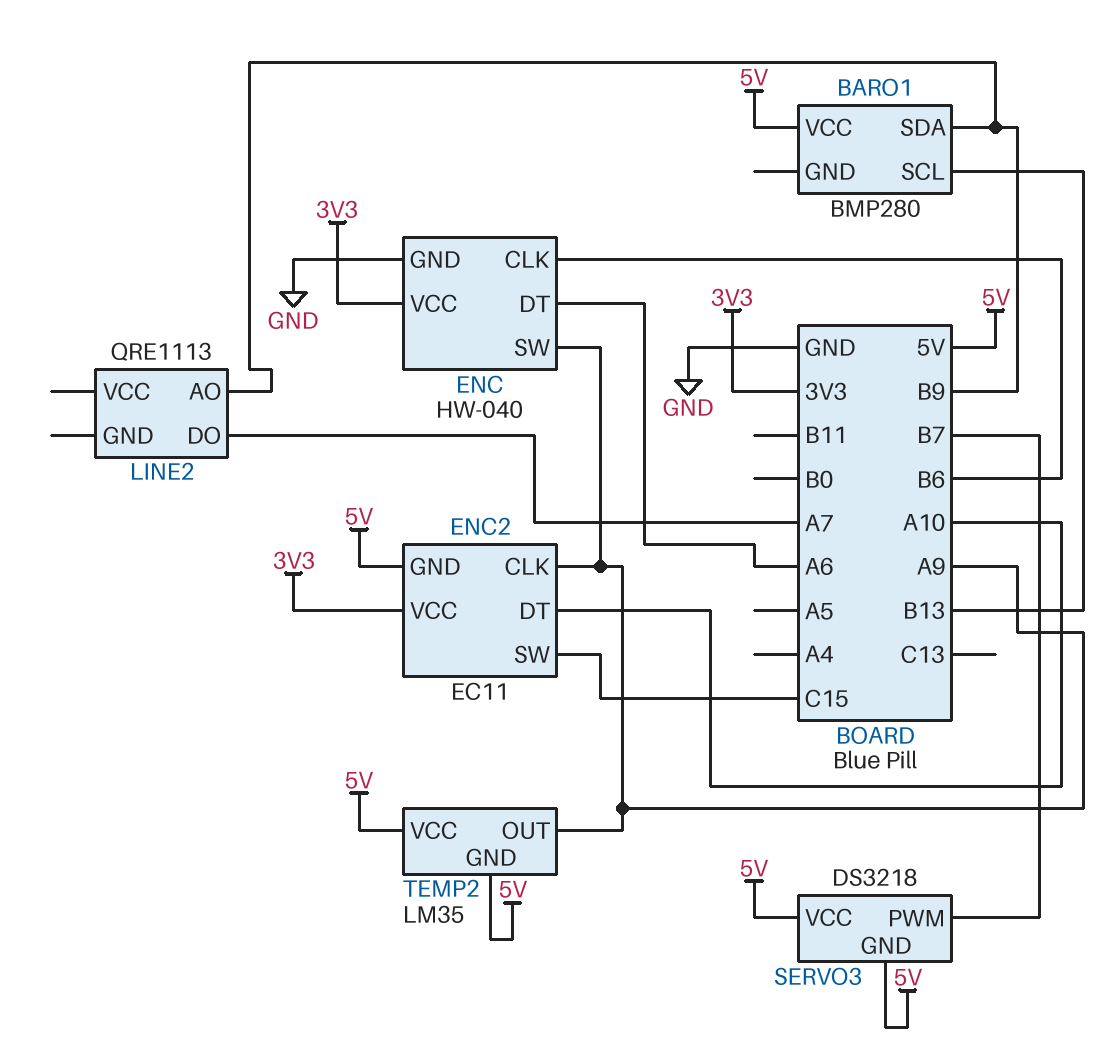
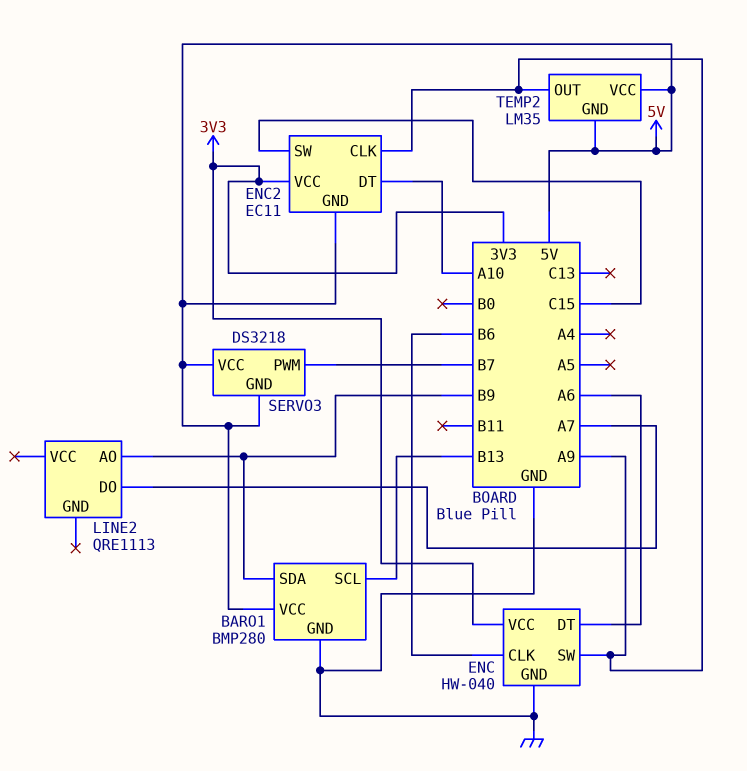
BARO1 pin GND: none -> GND

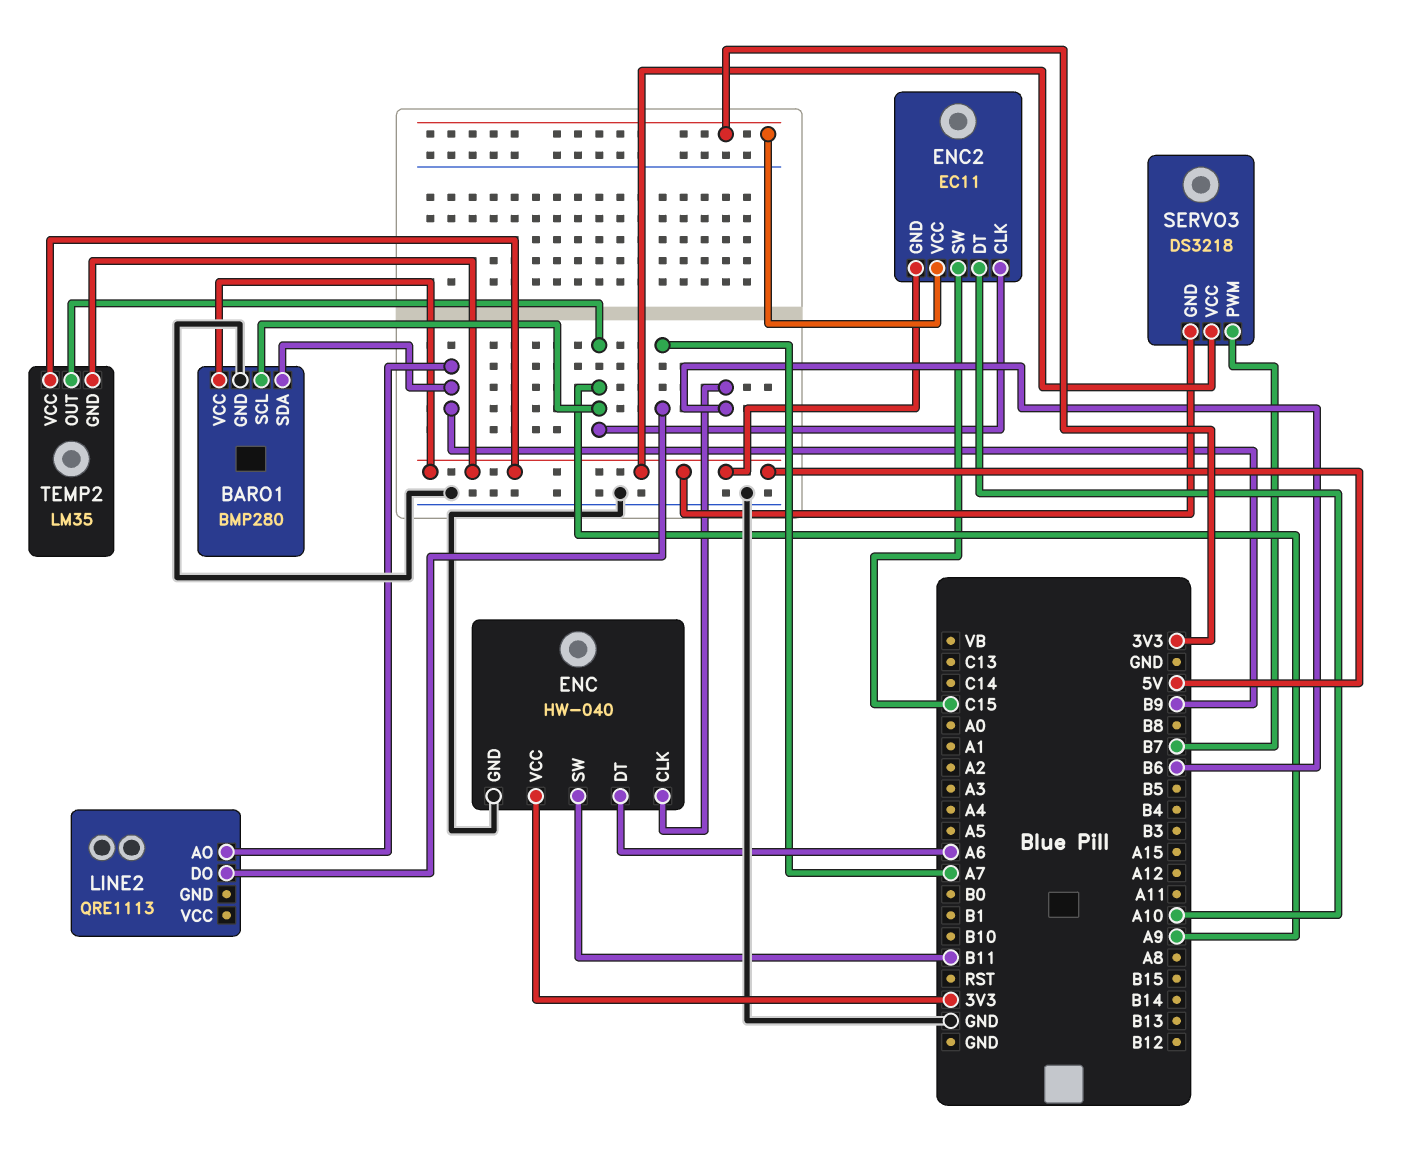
BARO1 pin SCL: B13 -> A9
ENC pin SW: A9 -> B11

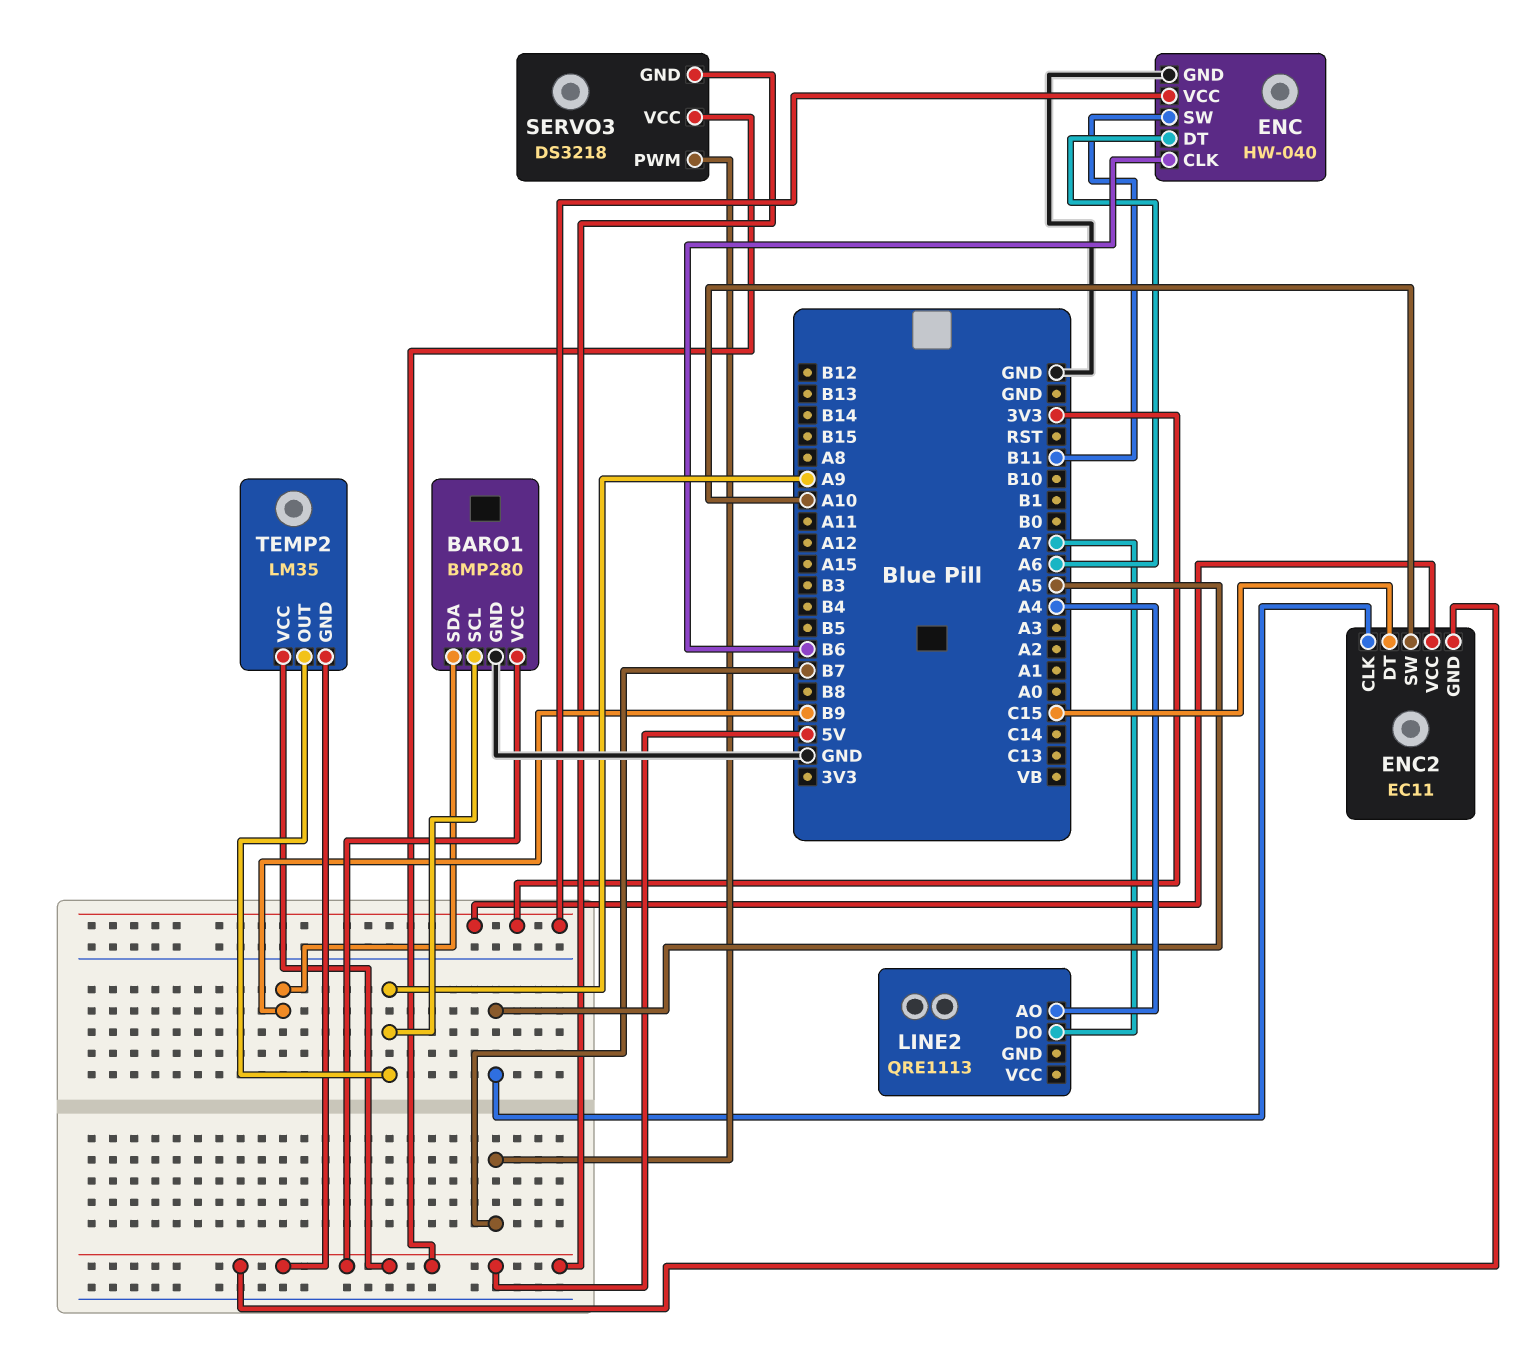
ENC2 pin CLK: A9 -> A5
ENC2 pin DT: A10 -> C15
ENC2 pin SW: C15 -> A10
LINE2 pin AO: B9 -> A4

